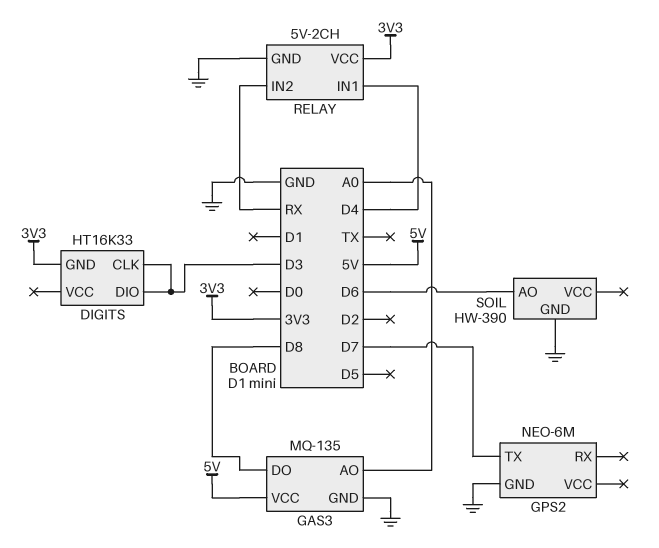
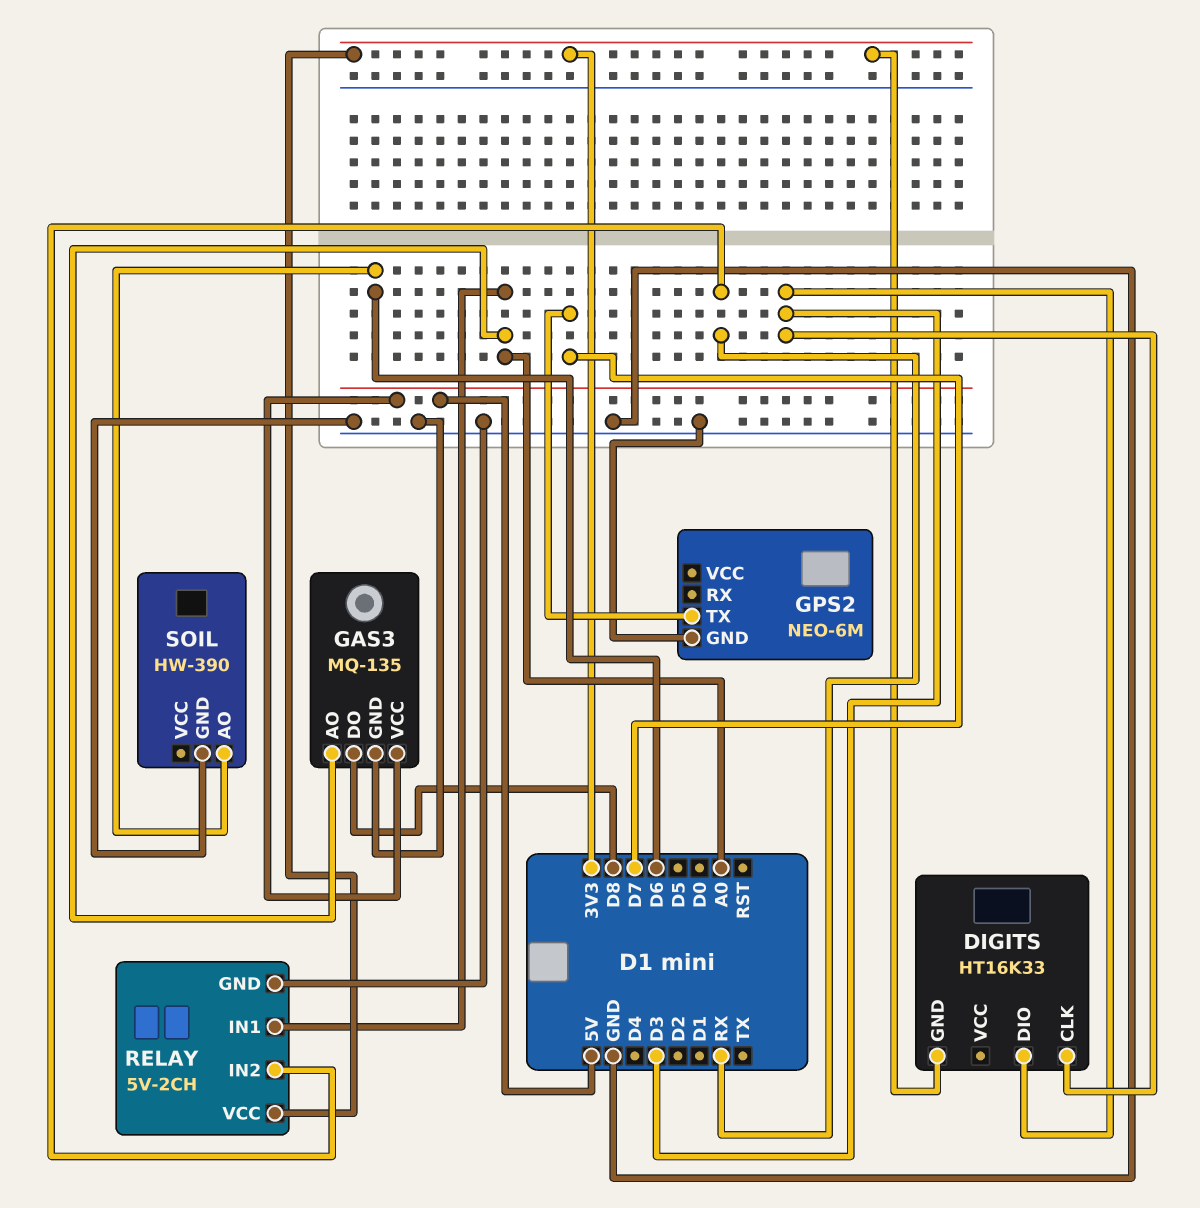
RELAY pin IN1: D4 -> A0

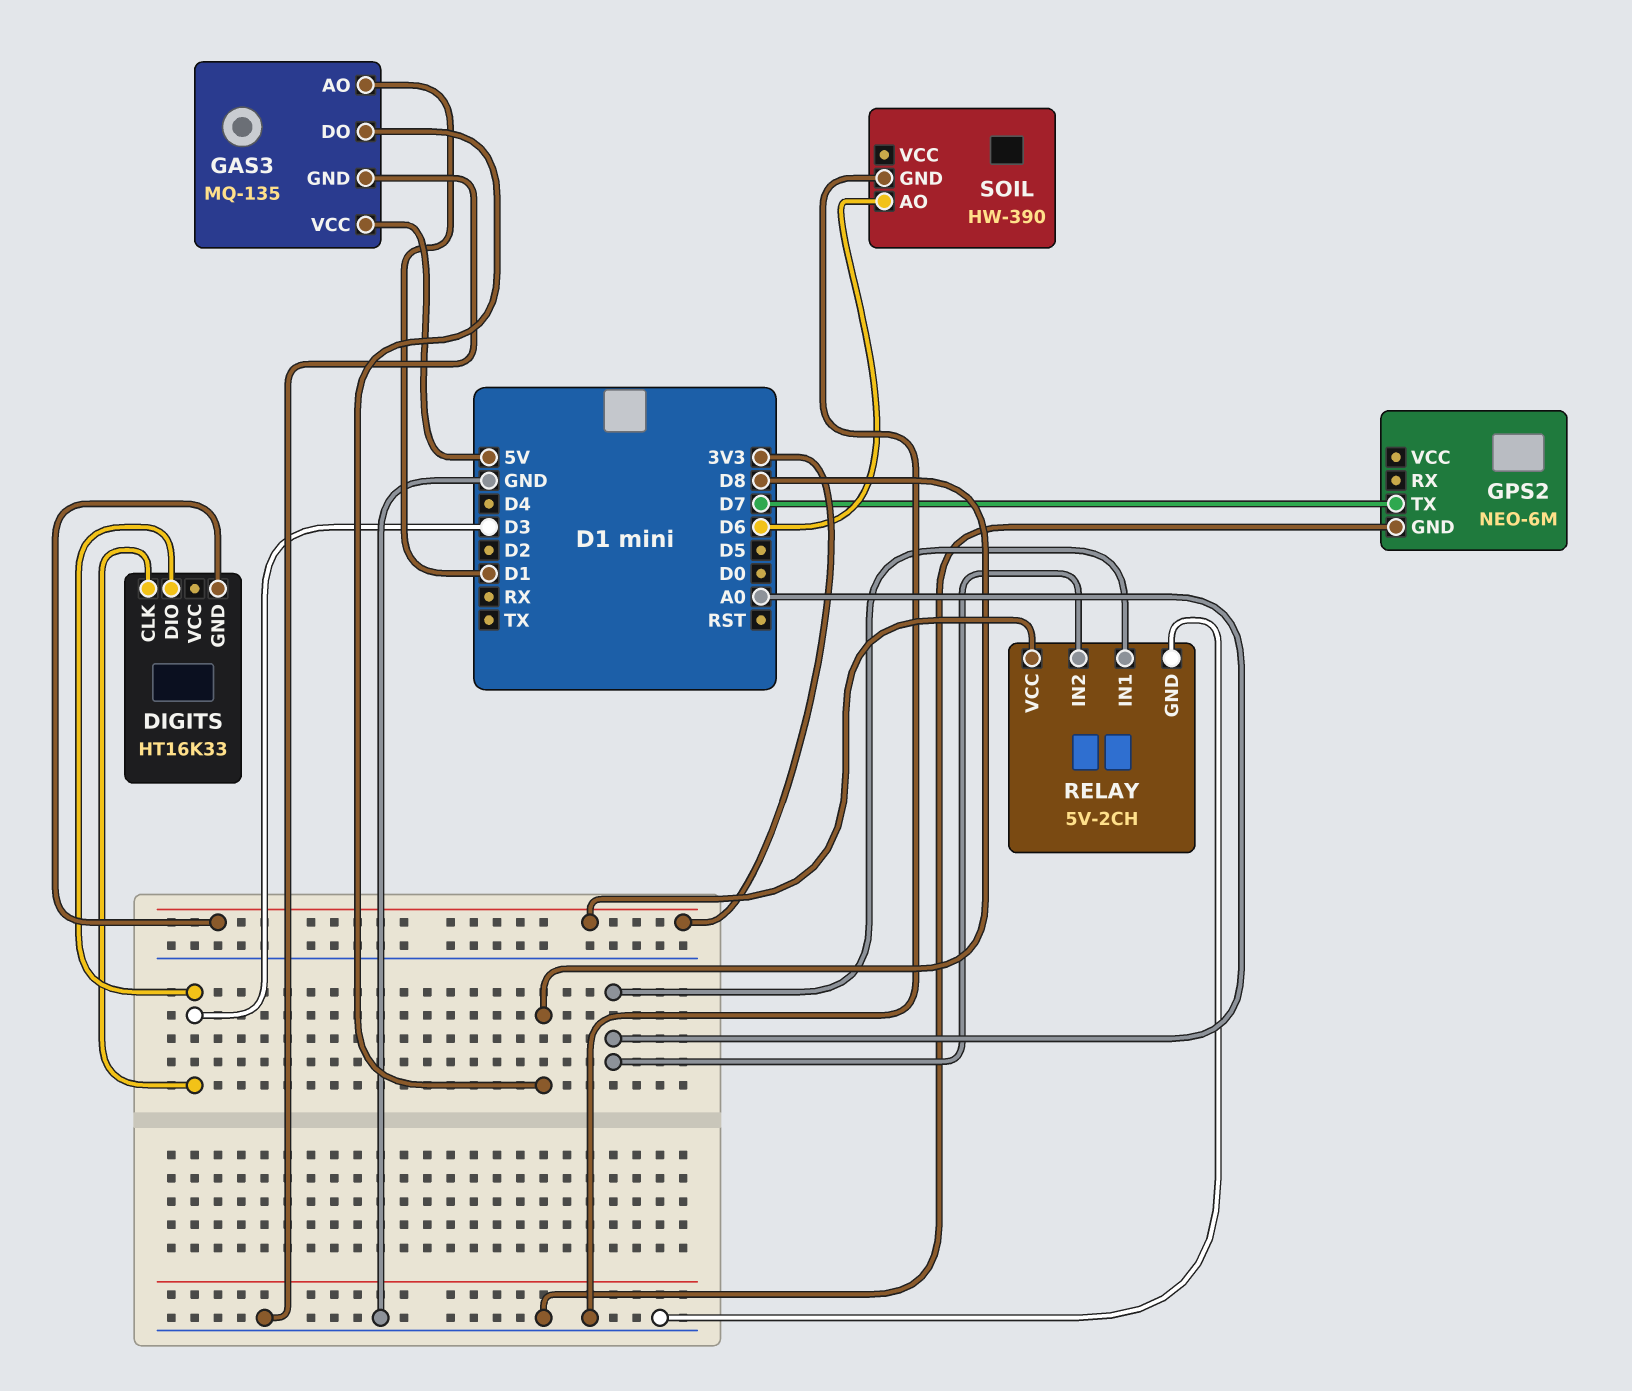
GAS3 pin AO: A0 -> D1
RELAY pin IN2: RX -> A0

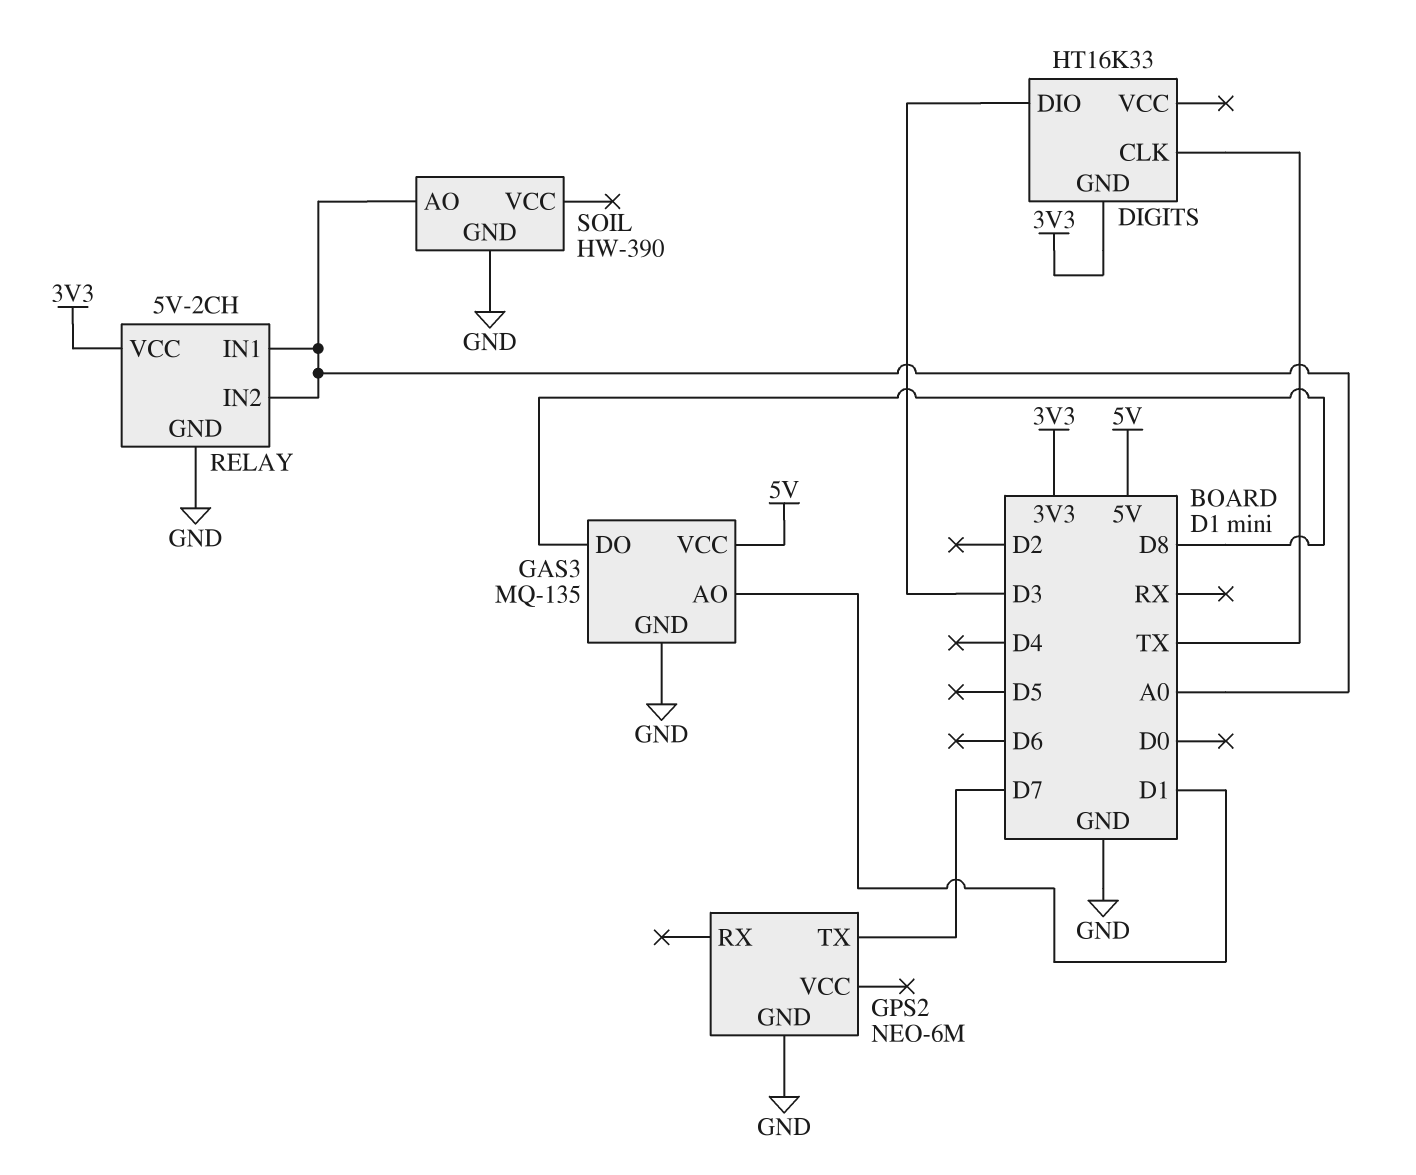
DIGITS pin CLK: D3 -> TX
SOIL pin AO: D6 -> A0

